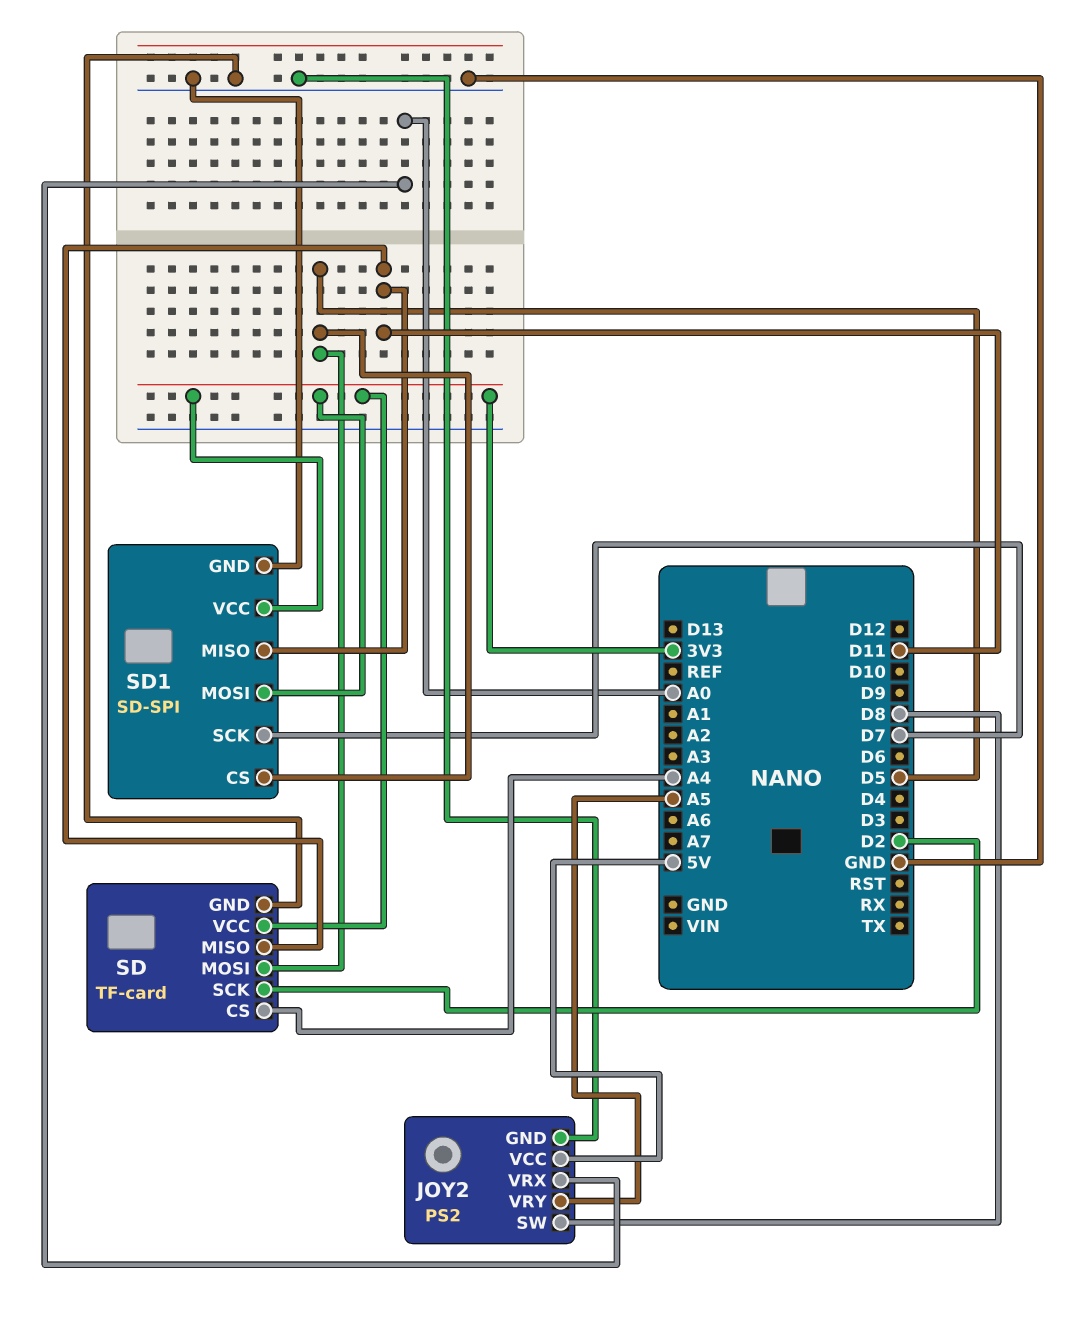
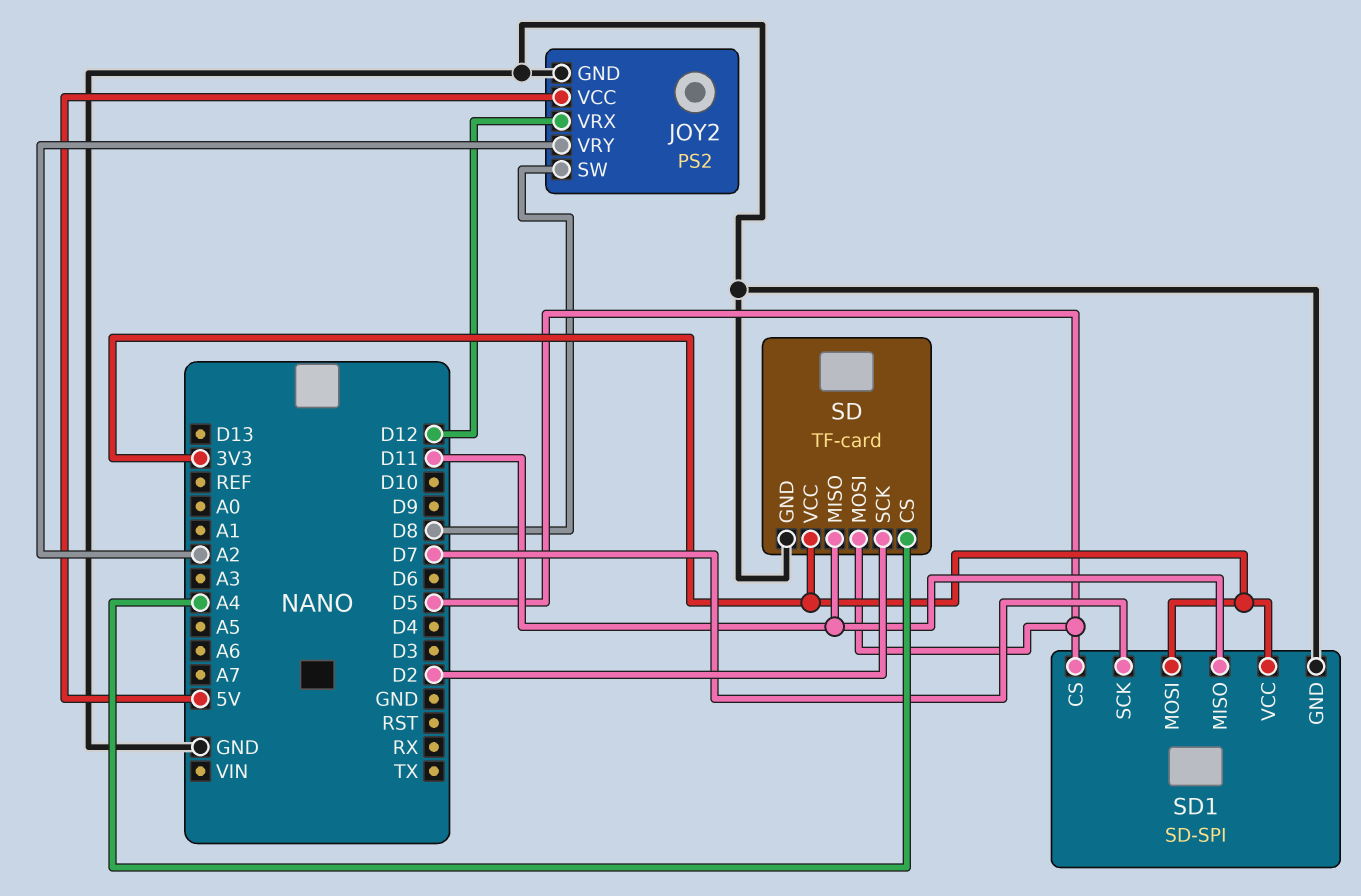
JOY2 pin VRX: A0 -> D12
JOY2 pin VRY: A5 -> A2

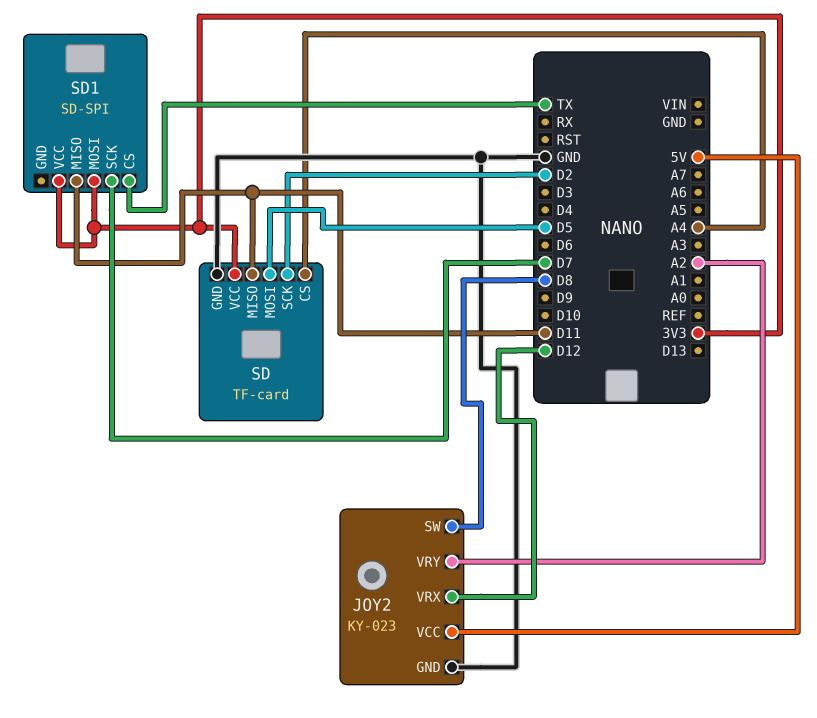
JOY2: PS2 -> KY-023
SD1 pin CS: D5 -> TX
SD1 pin GND: GND -> none

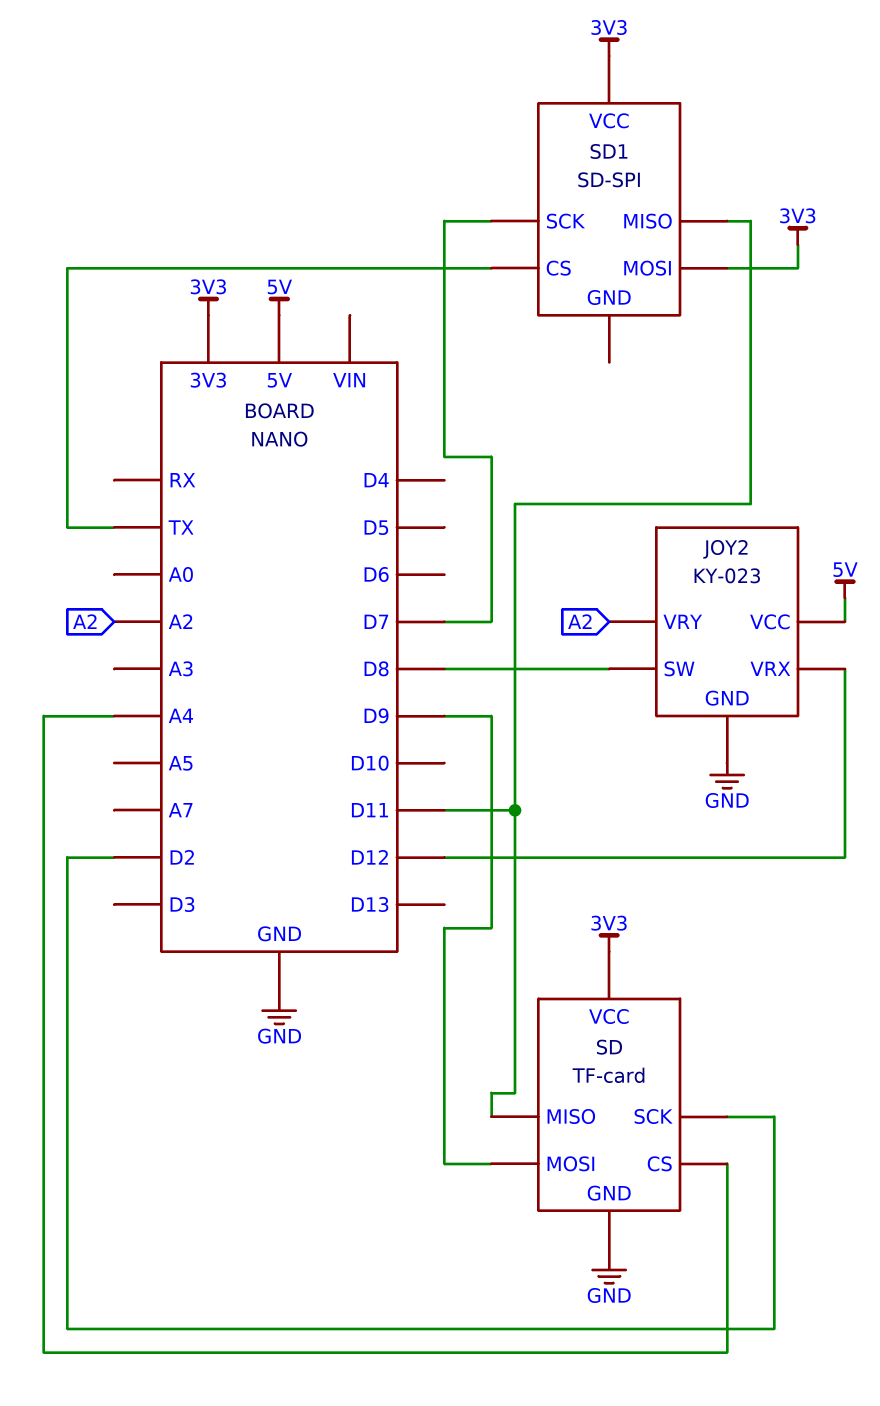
SD pin MOSI: D5 -> D9

